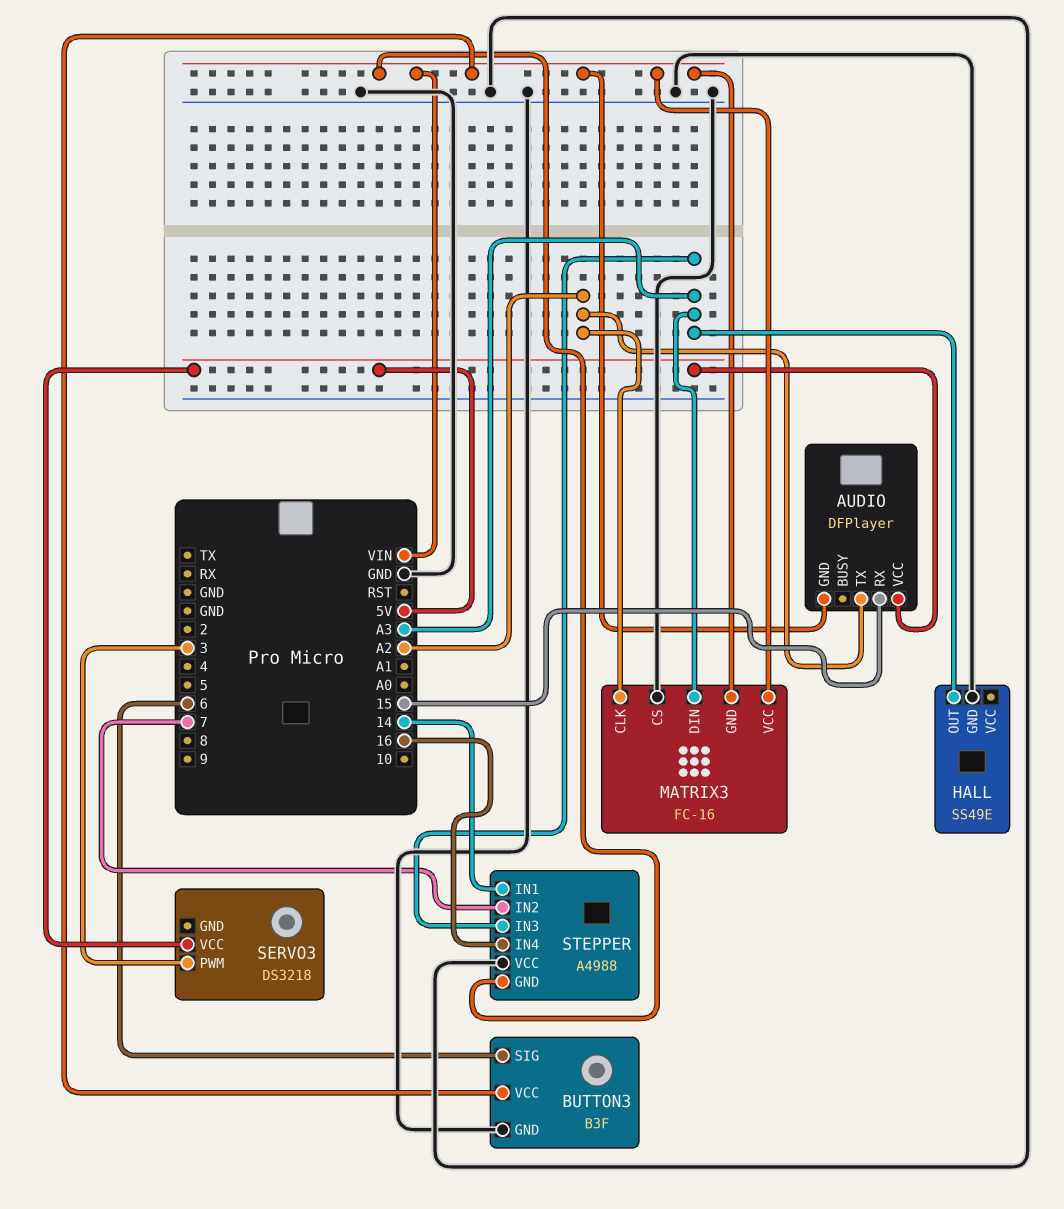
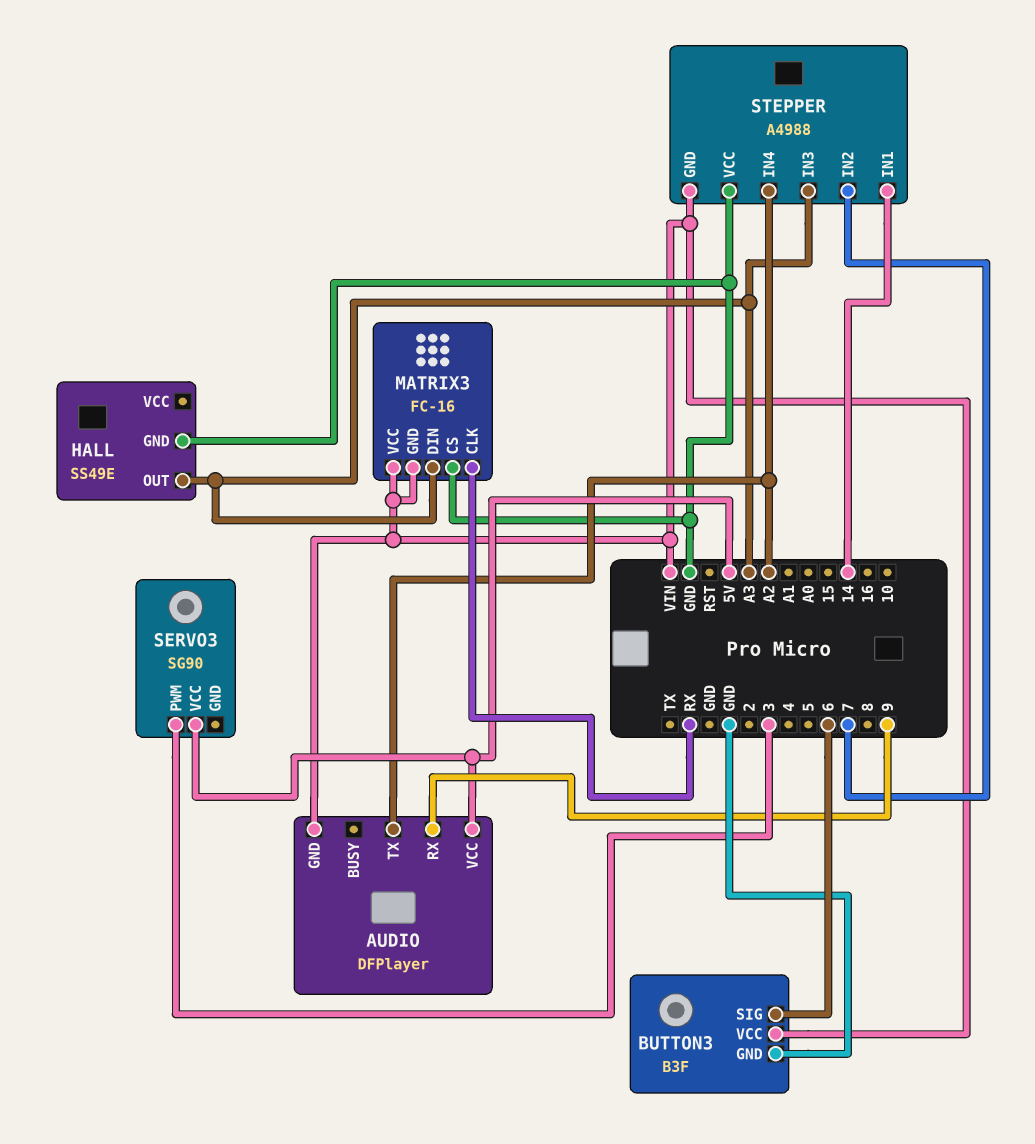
AUDIO pin RX: 15 -> 9
MATRIX3 pin CLK: A2 -> RX
SERVO3: DS3218 -> SG90
STEPPER pin IN4: 16 -> A2

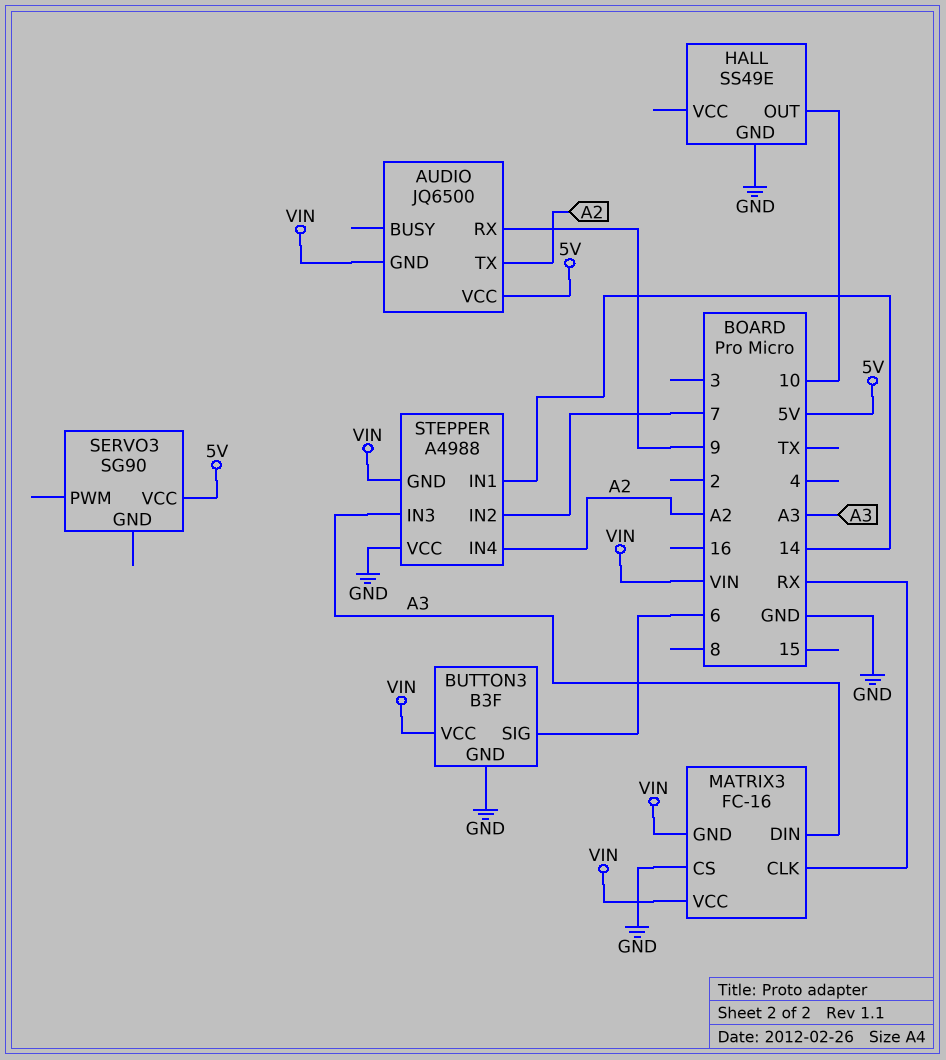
AUDIO: DFPlayer -> JQ6500
HALL pin OUT: A3 -> 10
SERVO3 pin PWM: 3 -> none

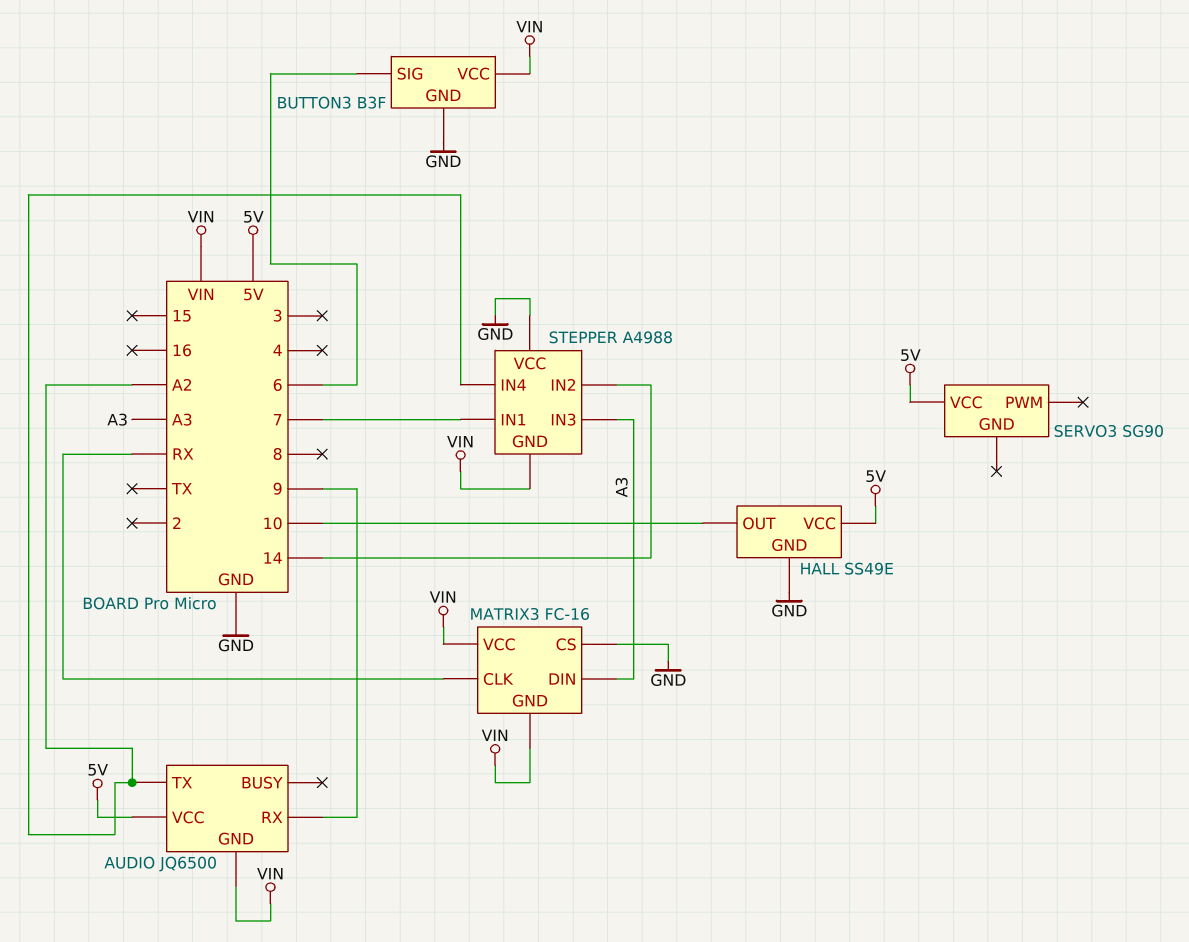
HALL pin VCC: none -> 5V
STEPPER pin IN1: 14 -> 7
STEPPER pin IN2: 7 -> 14

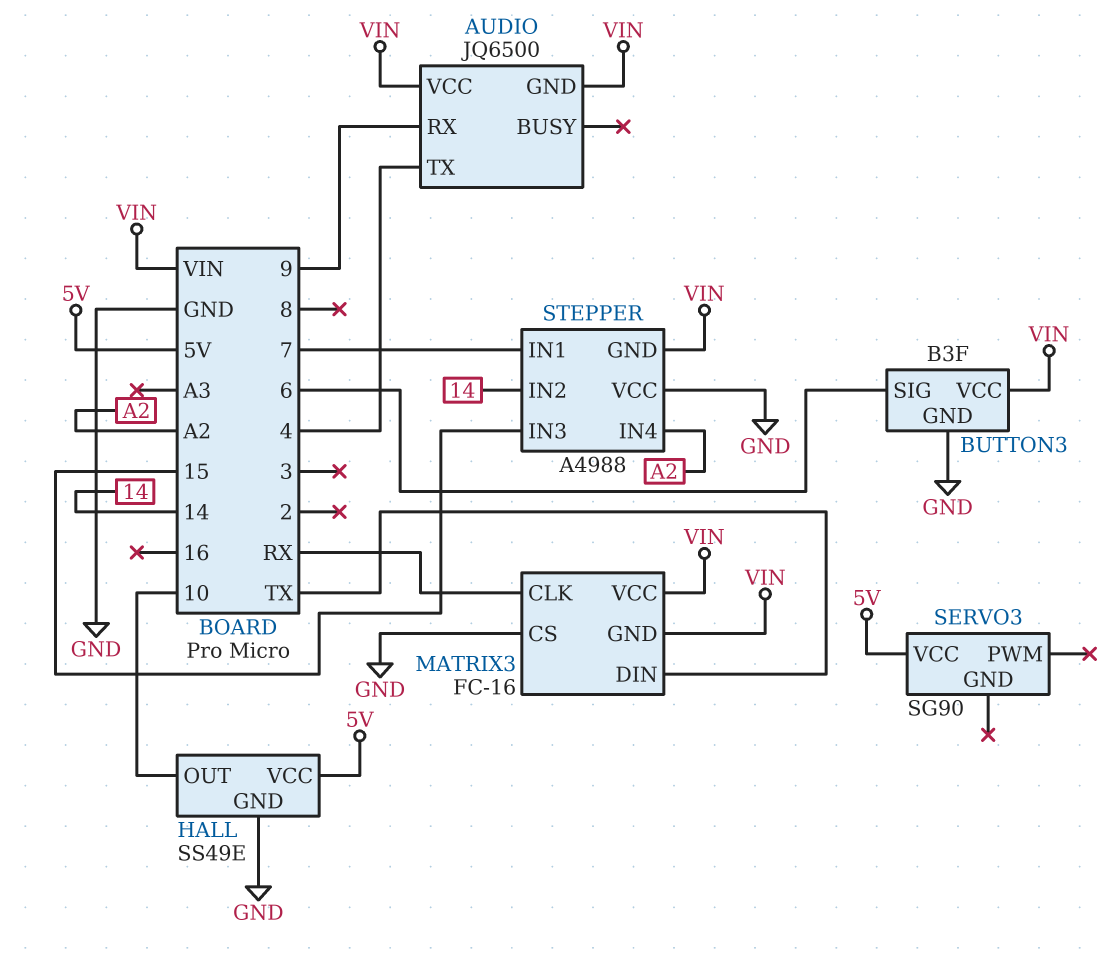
AUDIO pin TX: A2 -> 4
AUDIO pin VCC: 5V -> VIN
MATRIX3 pin DIN: A3 -> TX
STEPPER pin IN3: A3 -> 15

